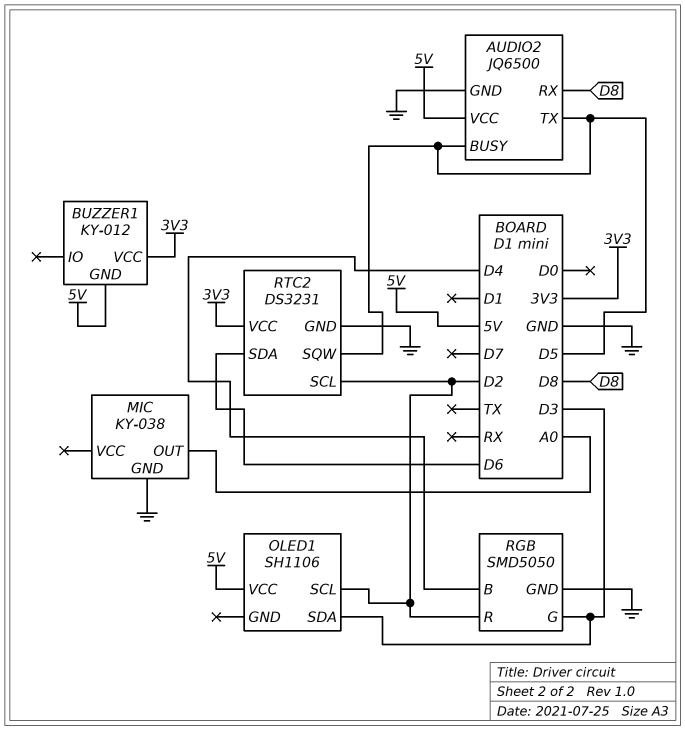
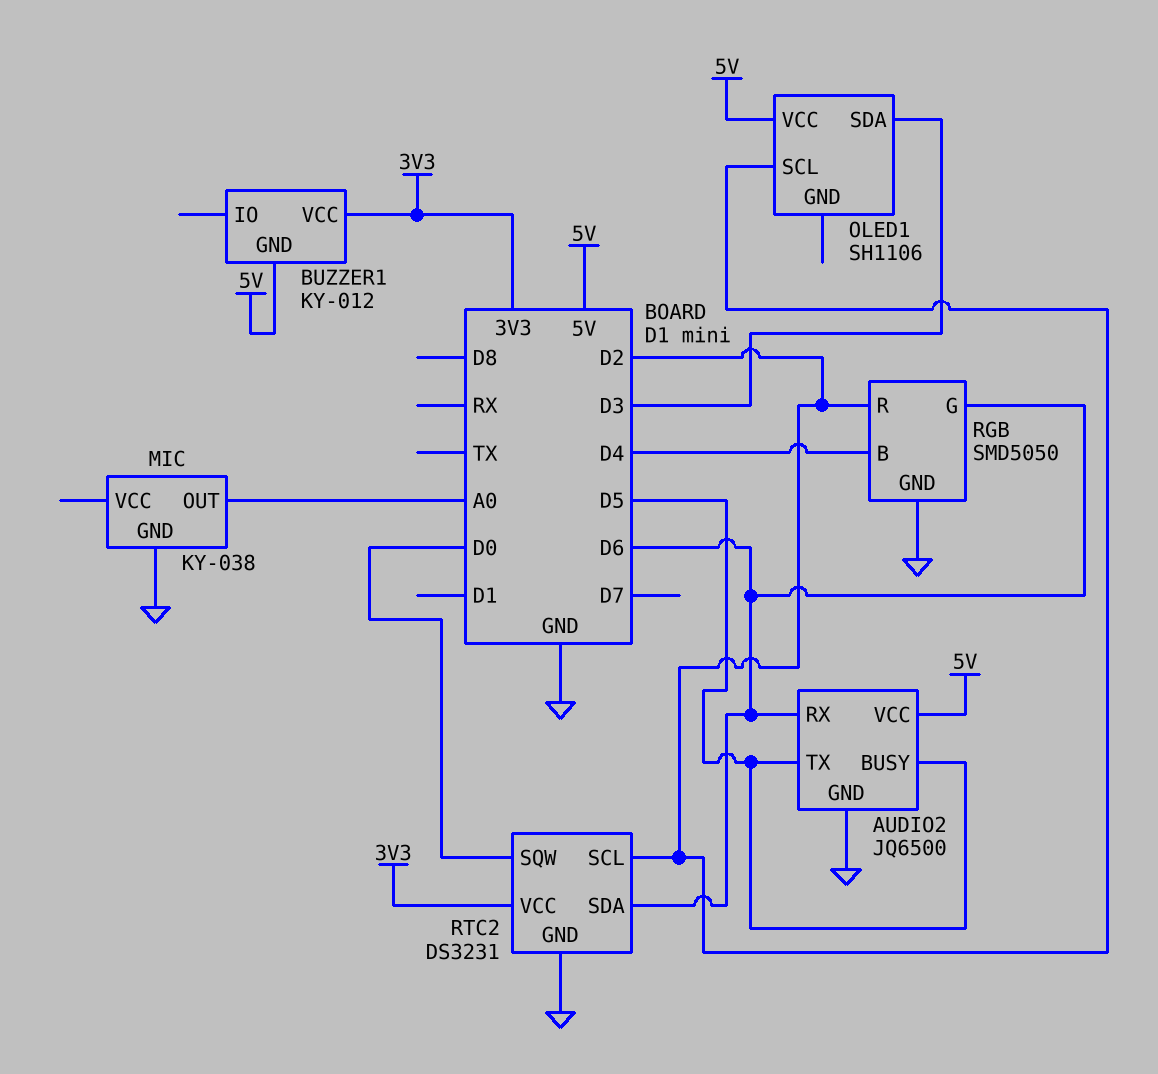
AUDIO2 pin RX: D8 -> D6
RGB pin G: D3 -> D6
RTC2 pin SQW: D5 -> D0

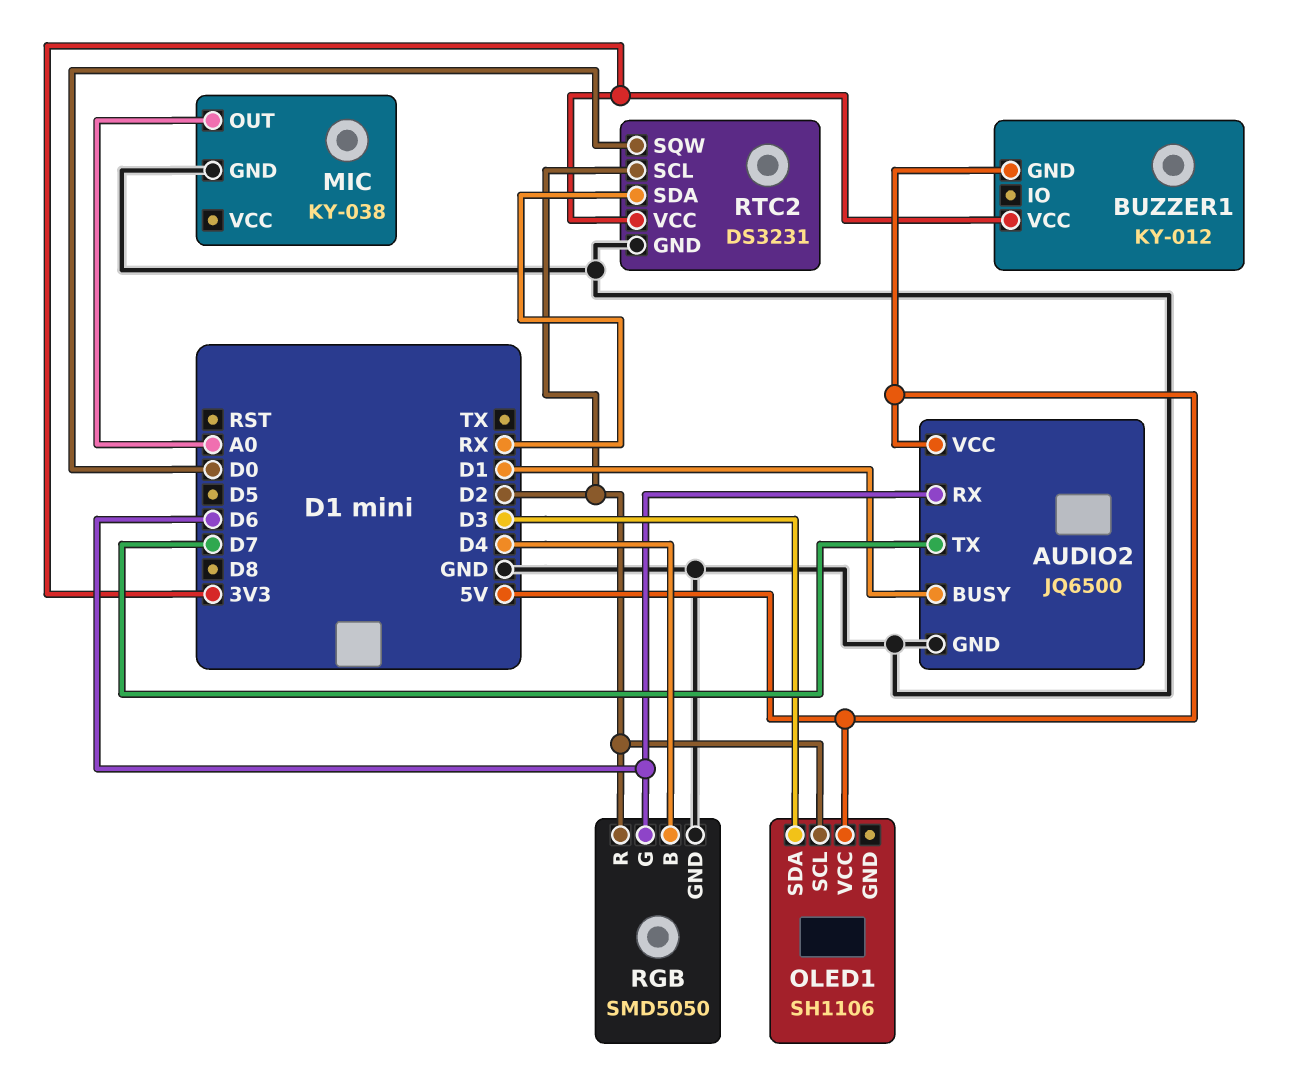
AUDIO2 pin BUSY: D5 -> D1
AUDIO2 pin TX: D5 -> D7
RTC2 pin SDA: D6 -> RX

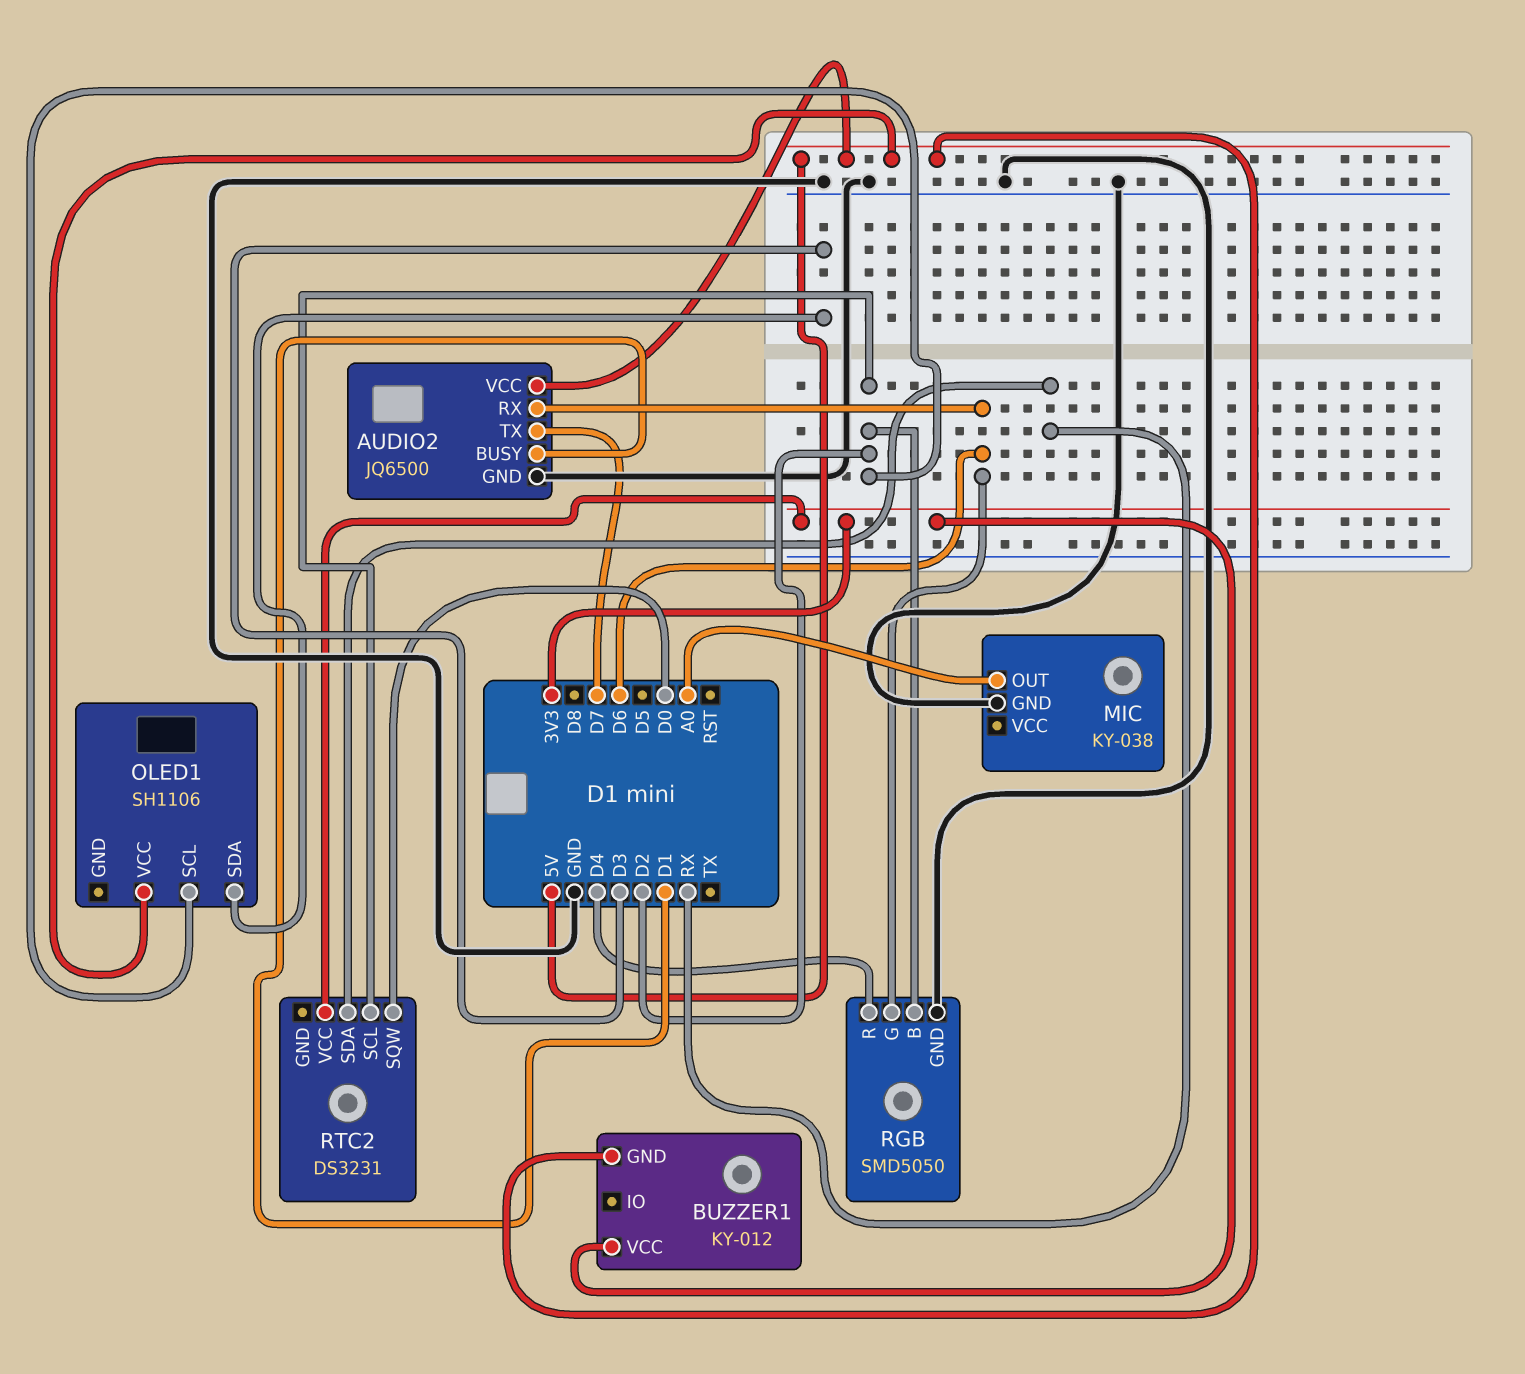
RGB pin B: D4 -> D2
RGB pin R: D2 -> D4
RTC2 pin GND: GND -> none

